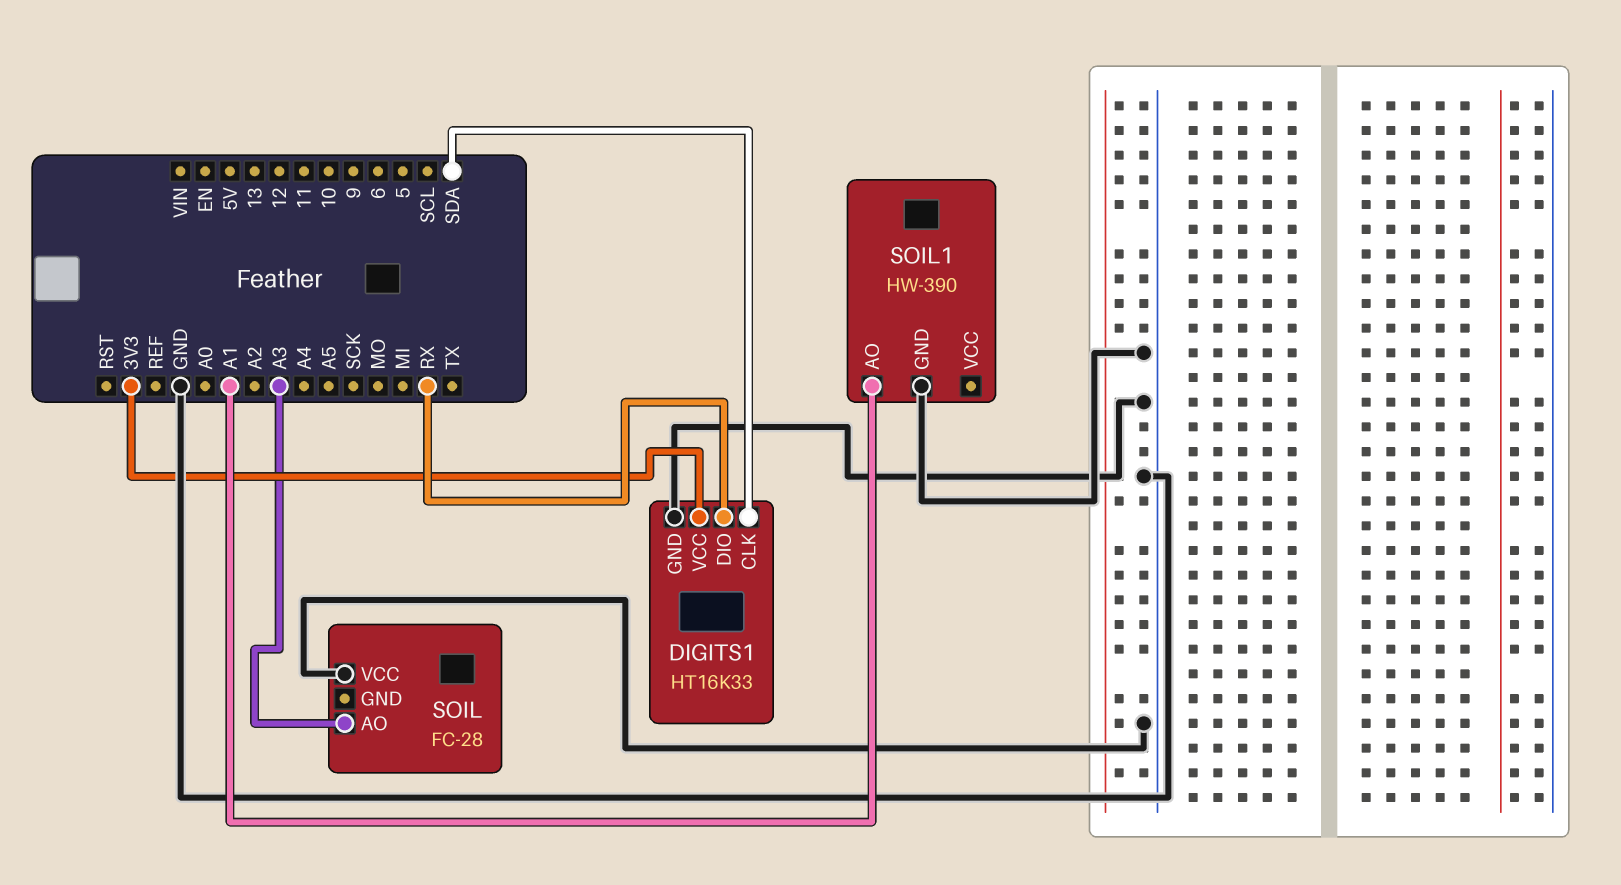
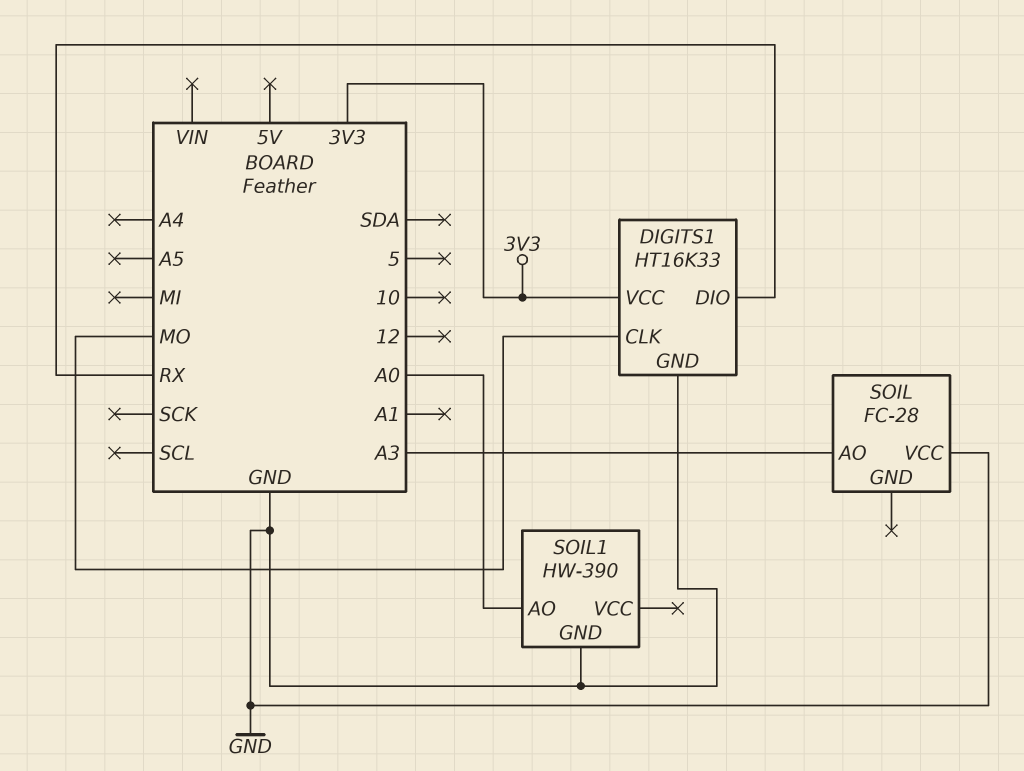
DIGITS1 pin CLK: SDA -> MO
SOIL1 pin AO: A1 -> A0

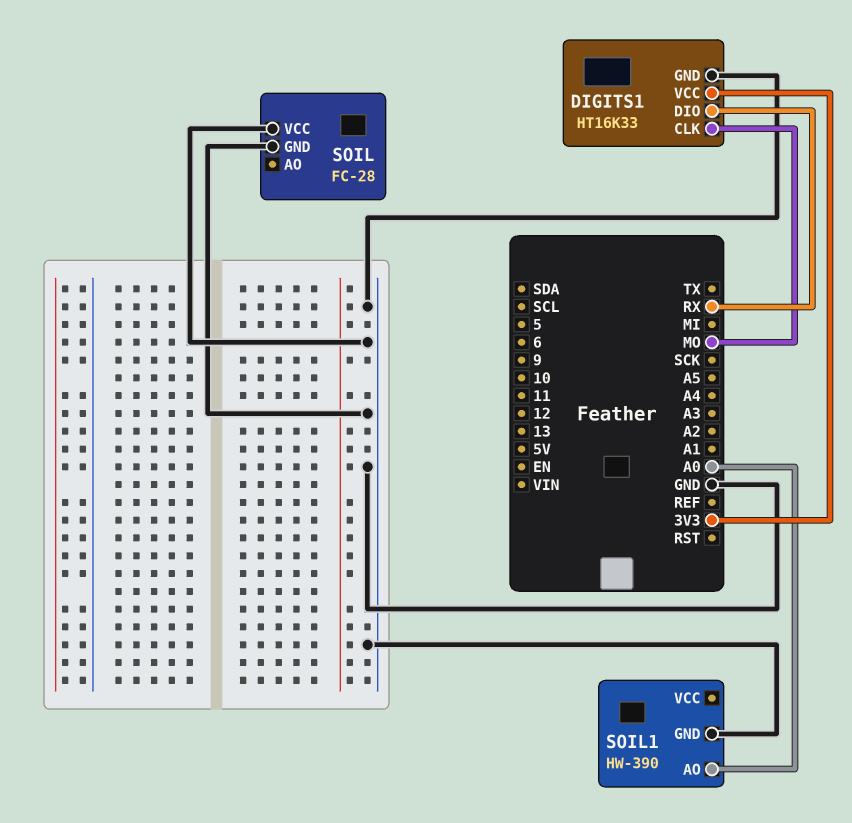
SOIL pin AO: A3 -> none
SOIL pin GND: none -> GND

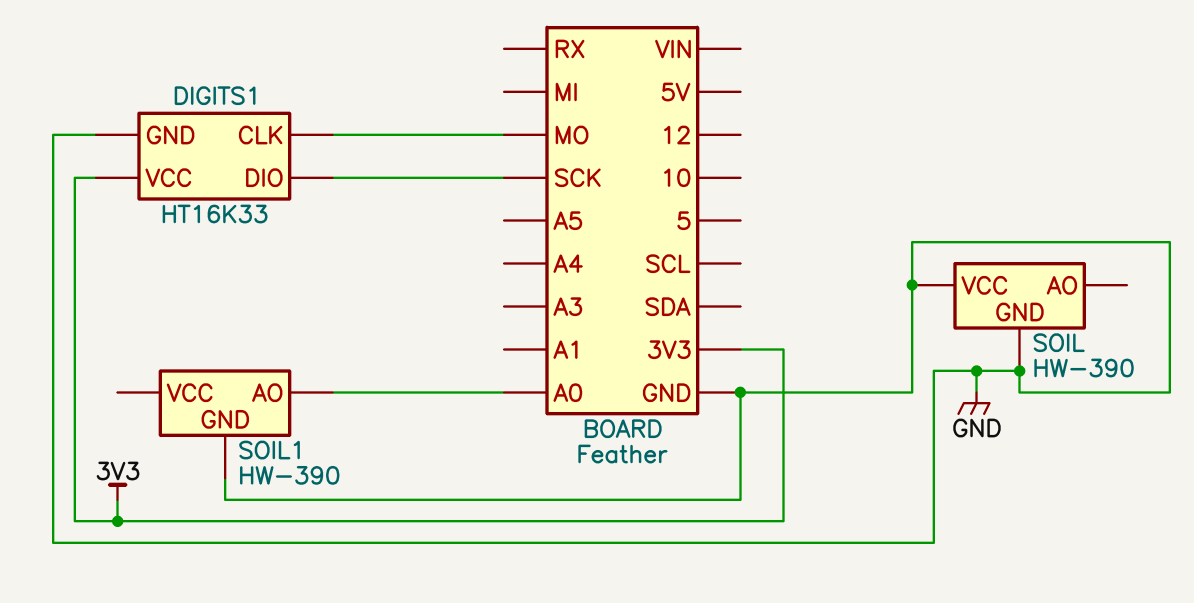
DIGITS1 pin DIO: RX -> SCK
SOIL: FC-28 -> HW-390

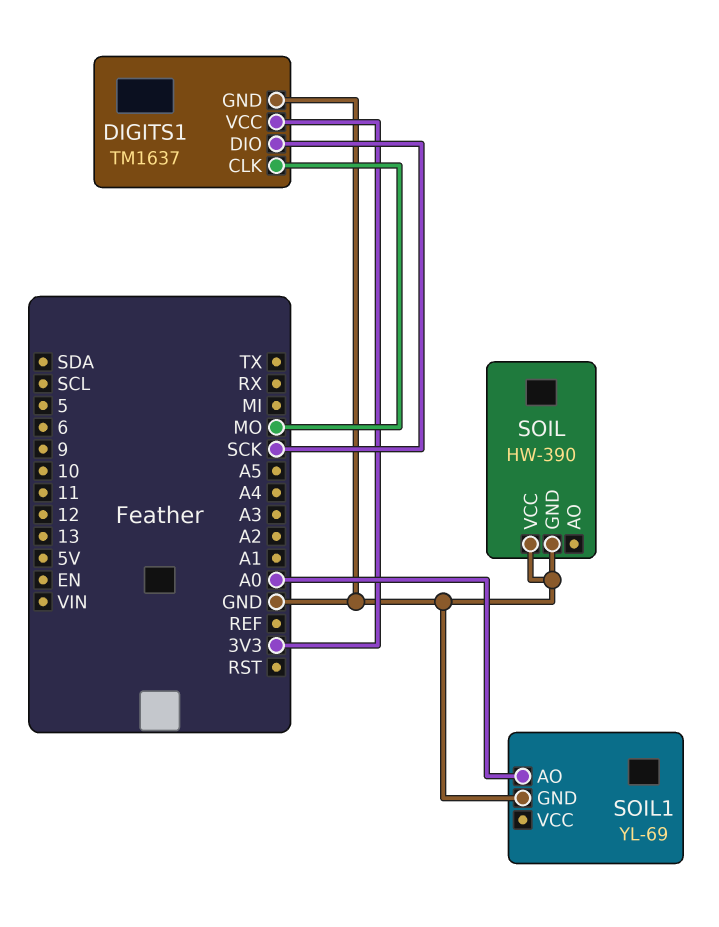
DIGITS1: HT16K33 -> TM1637
SOIL1: HW-390 -> YL-69

